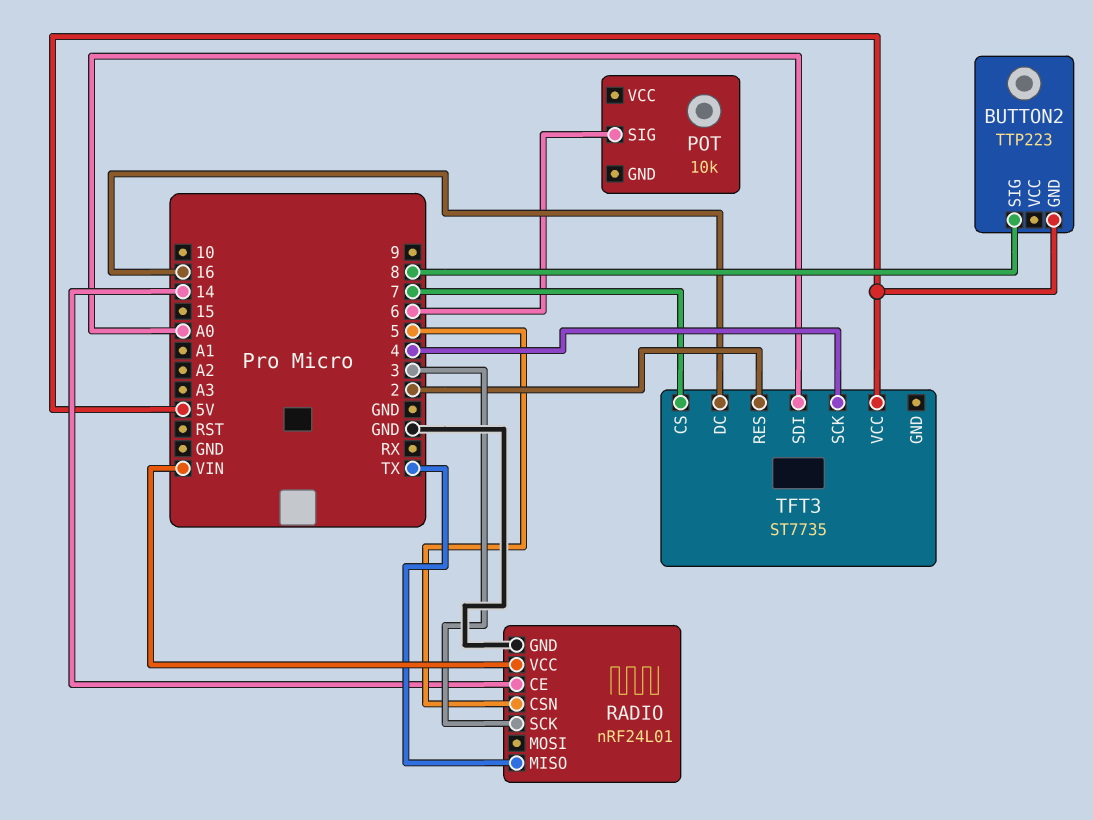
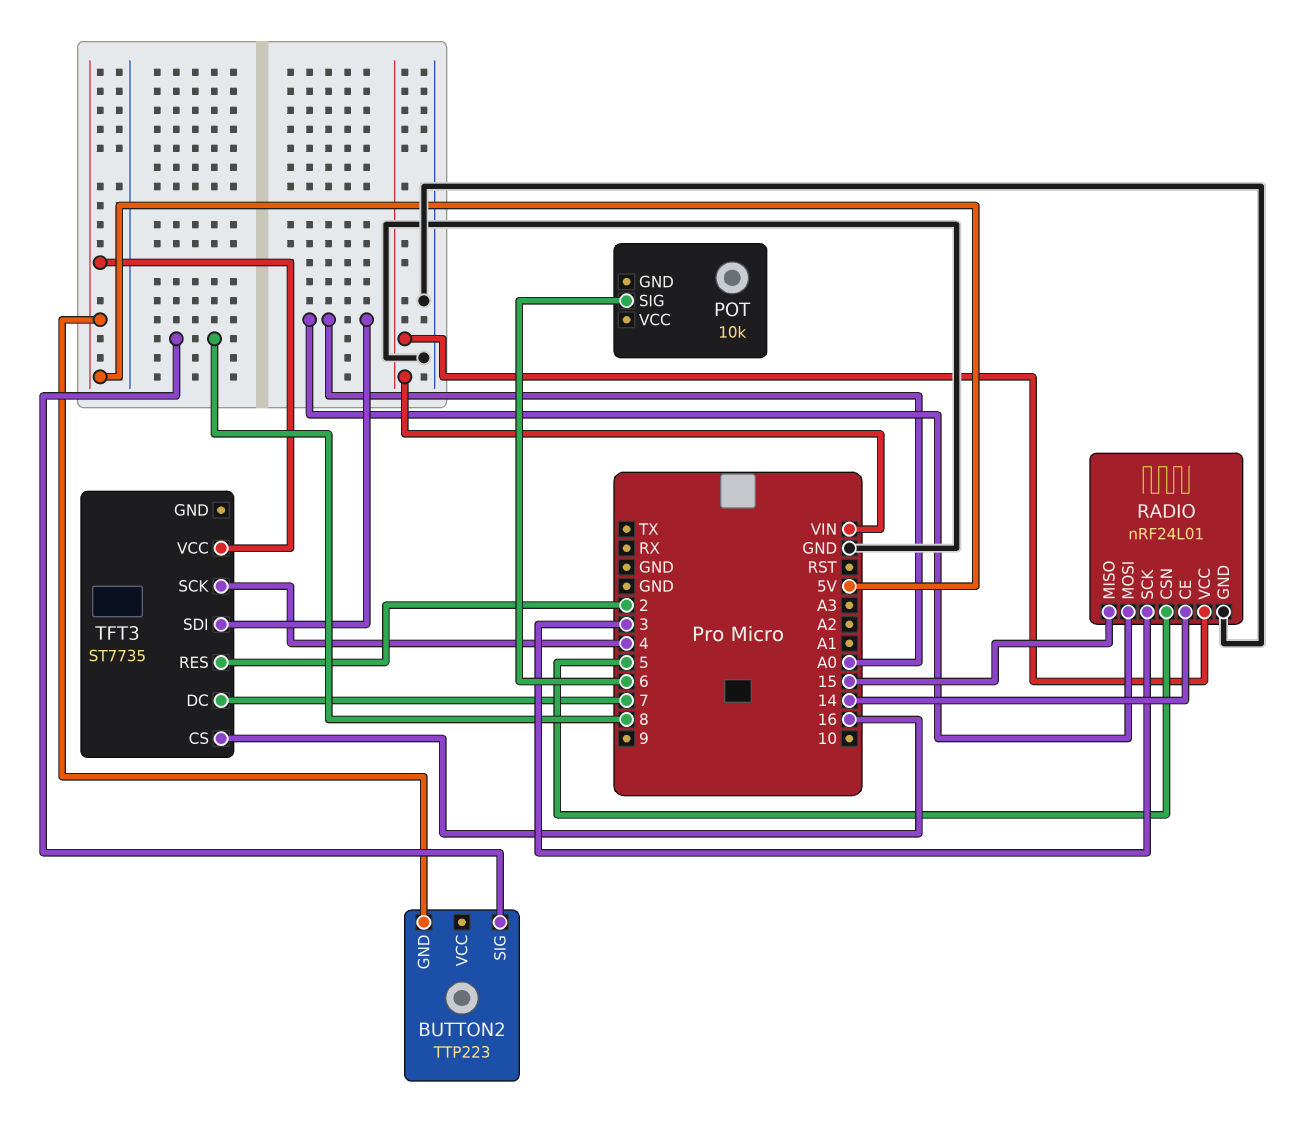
RADIO pin MISO: TX -> 15
RADIO pin MOSI: none -> A0
TFT3 pin CS: 7 -> 16
TFT3 pin DC: 16 -> 7

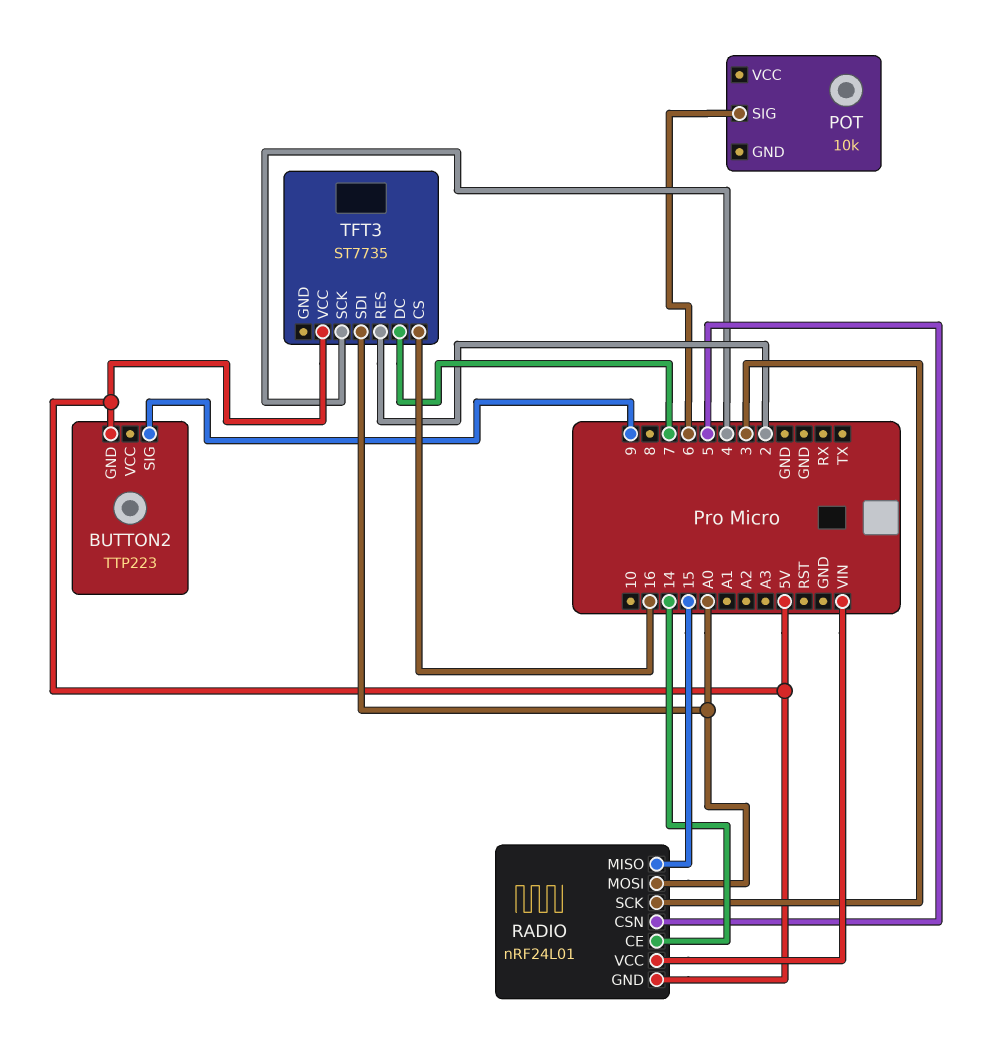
BUTTON2 pin SIG: 8 -> 9
RADIO pin GND: GND -> 5V

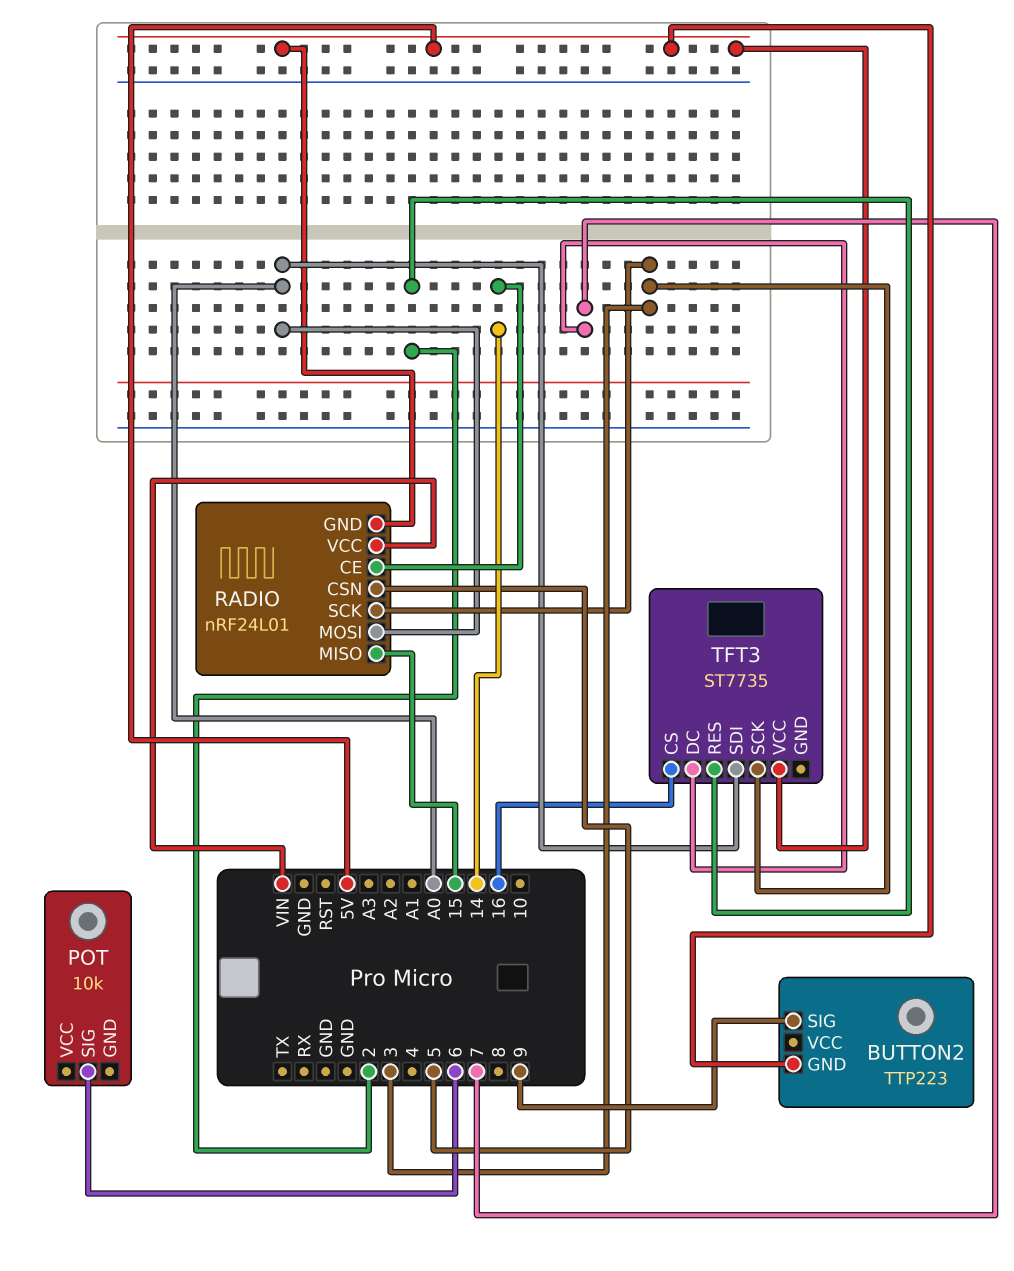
TFT3 pin SCK: 4 -> 3

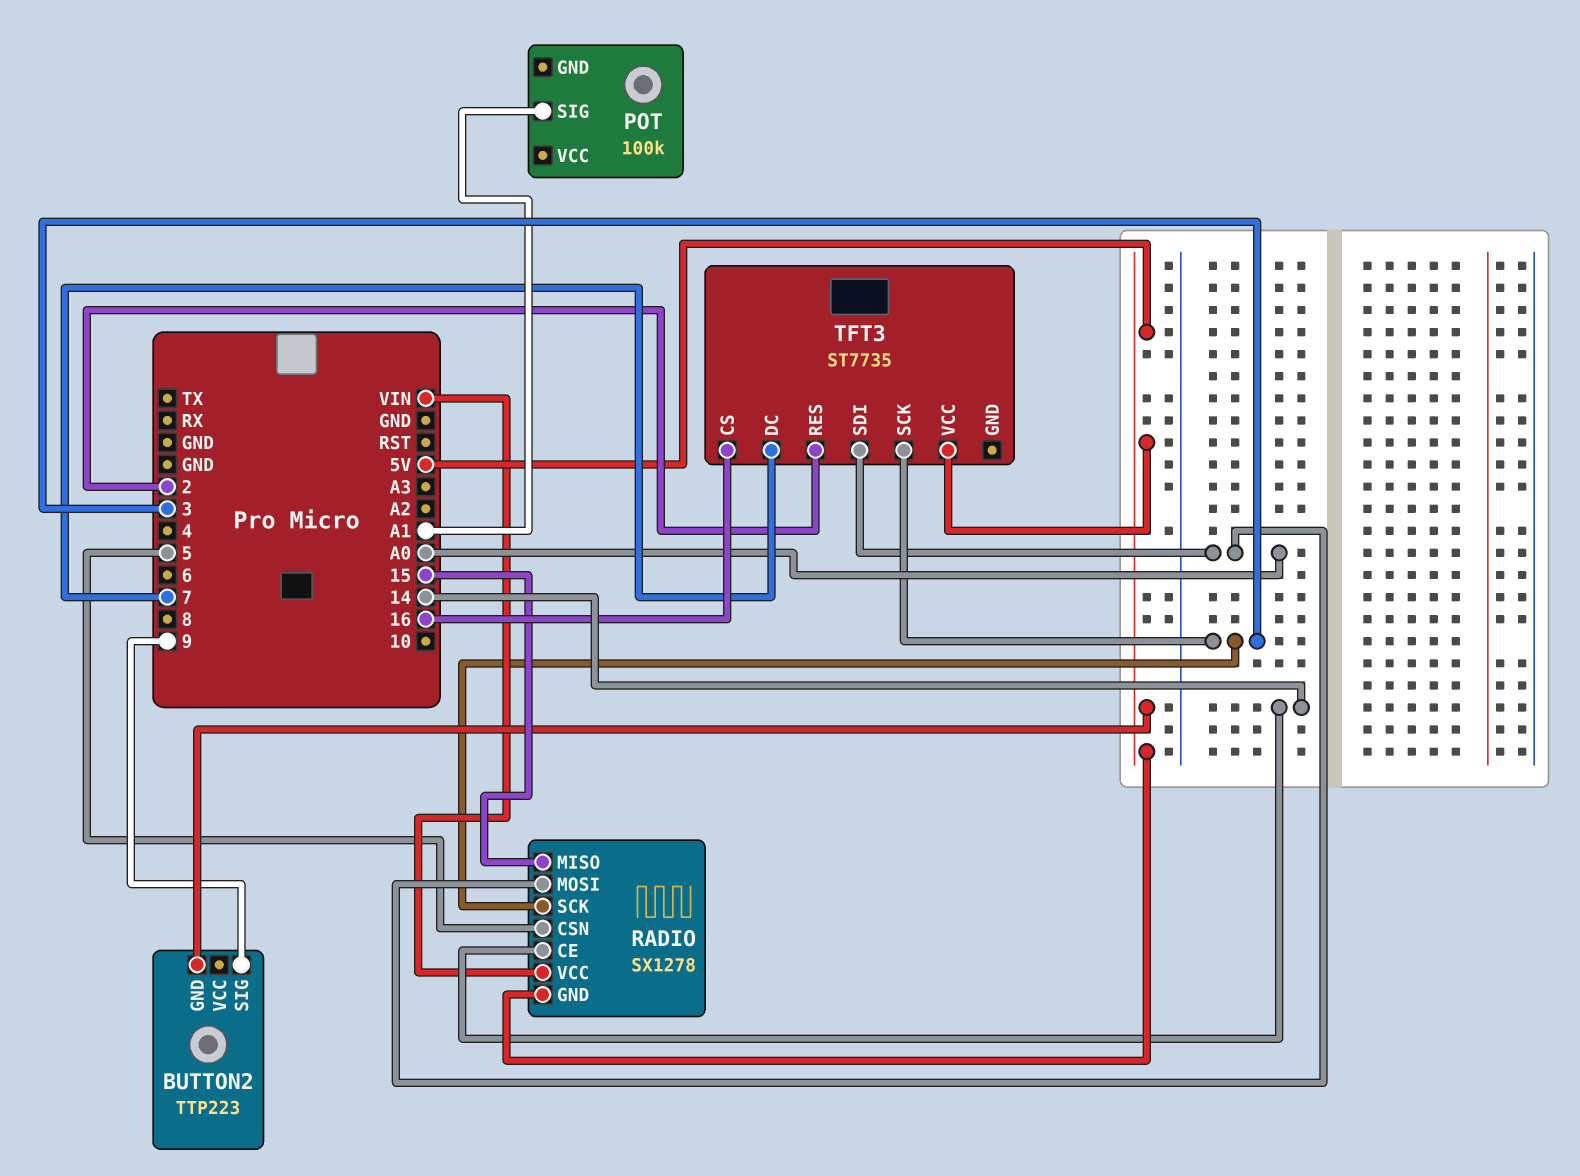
POT: 10k -> 100k
POT pin SIG: 6 -> A1
RADIO: nRF24L01 -> SX1278

